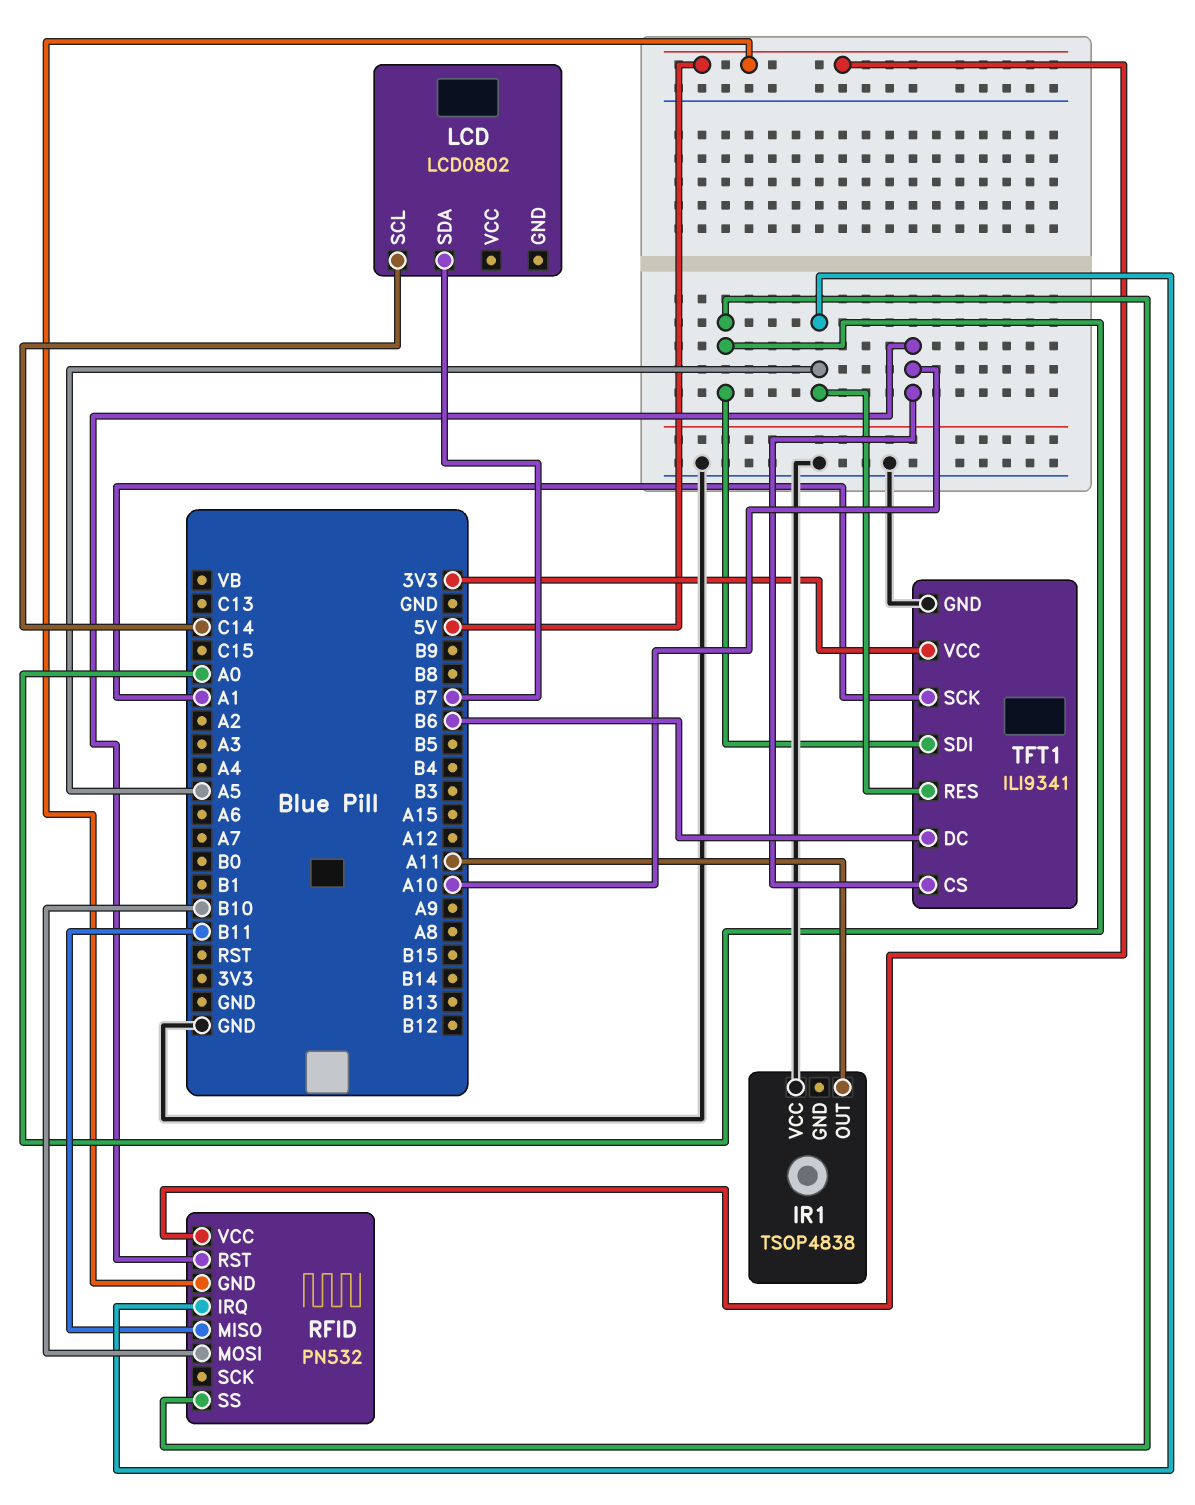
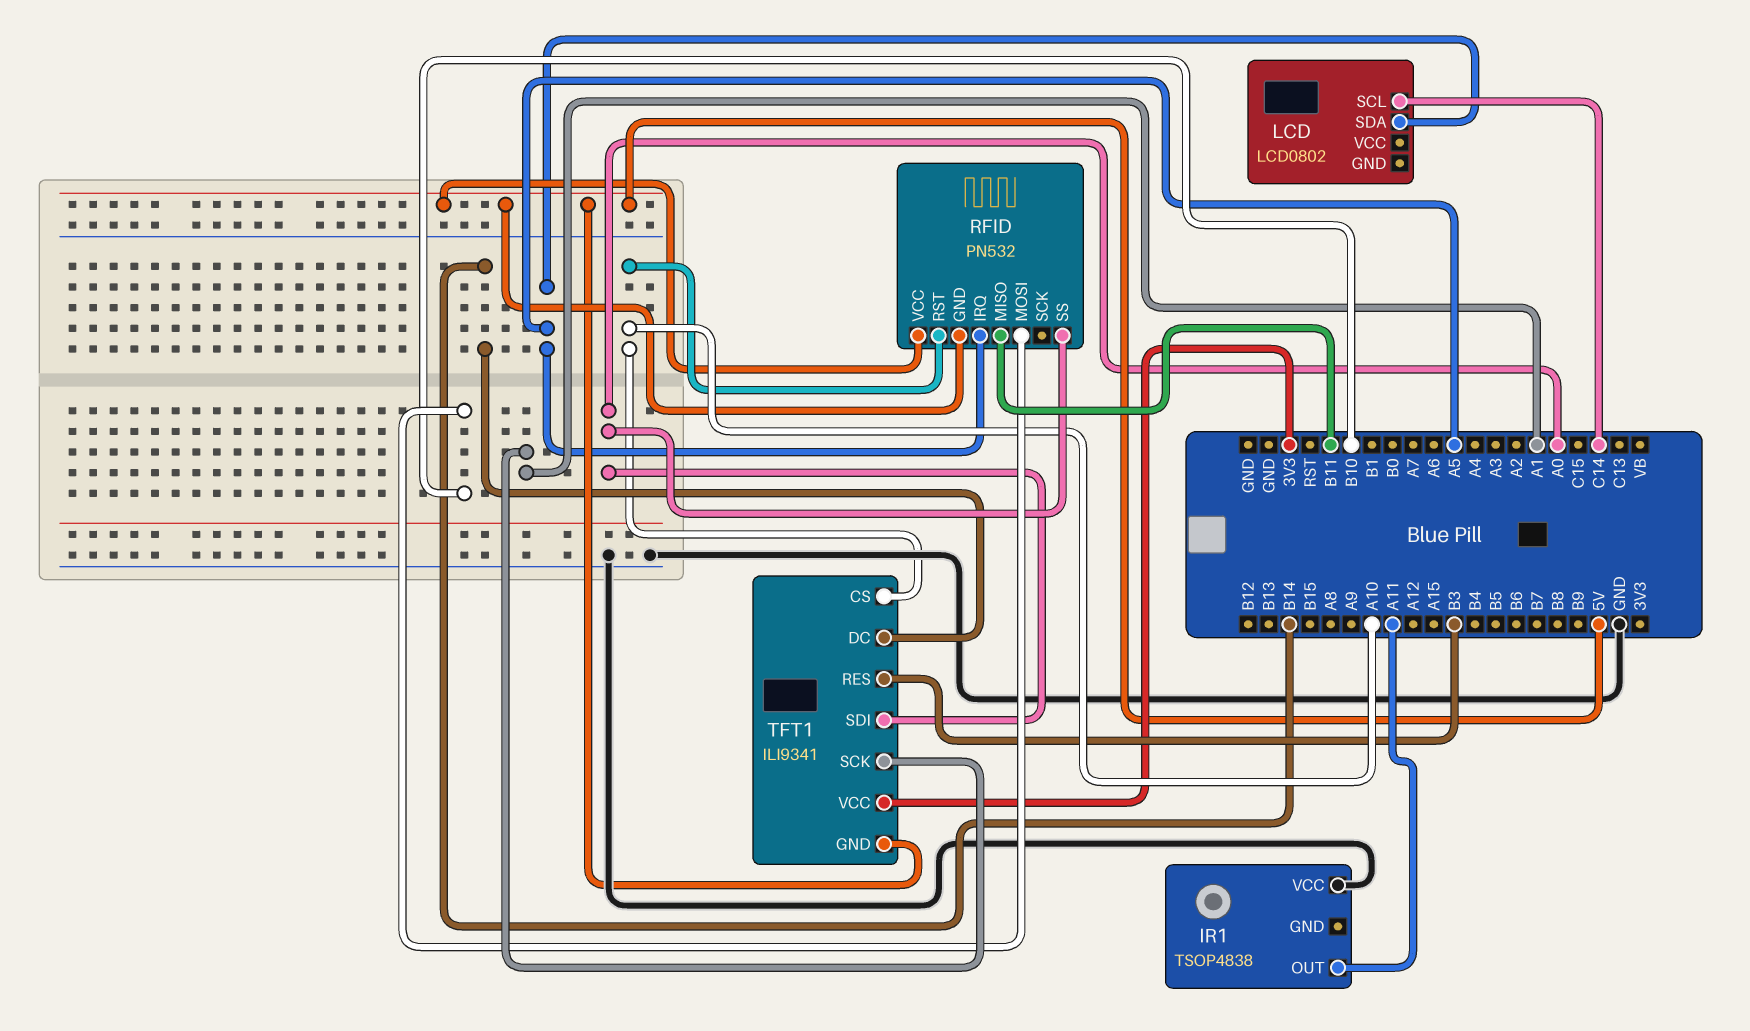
LCD pin SDA: B7 -> A5
TFT1 pin DC: B6 -> B14
TFT1 pin GND: GND -> 5V
TFT1 pin RES: A5 -> B3

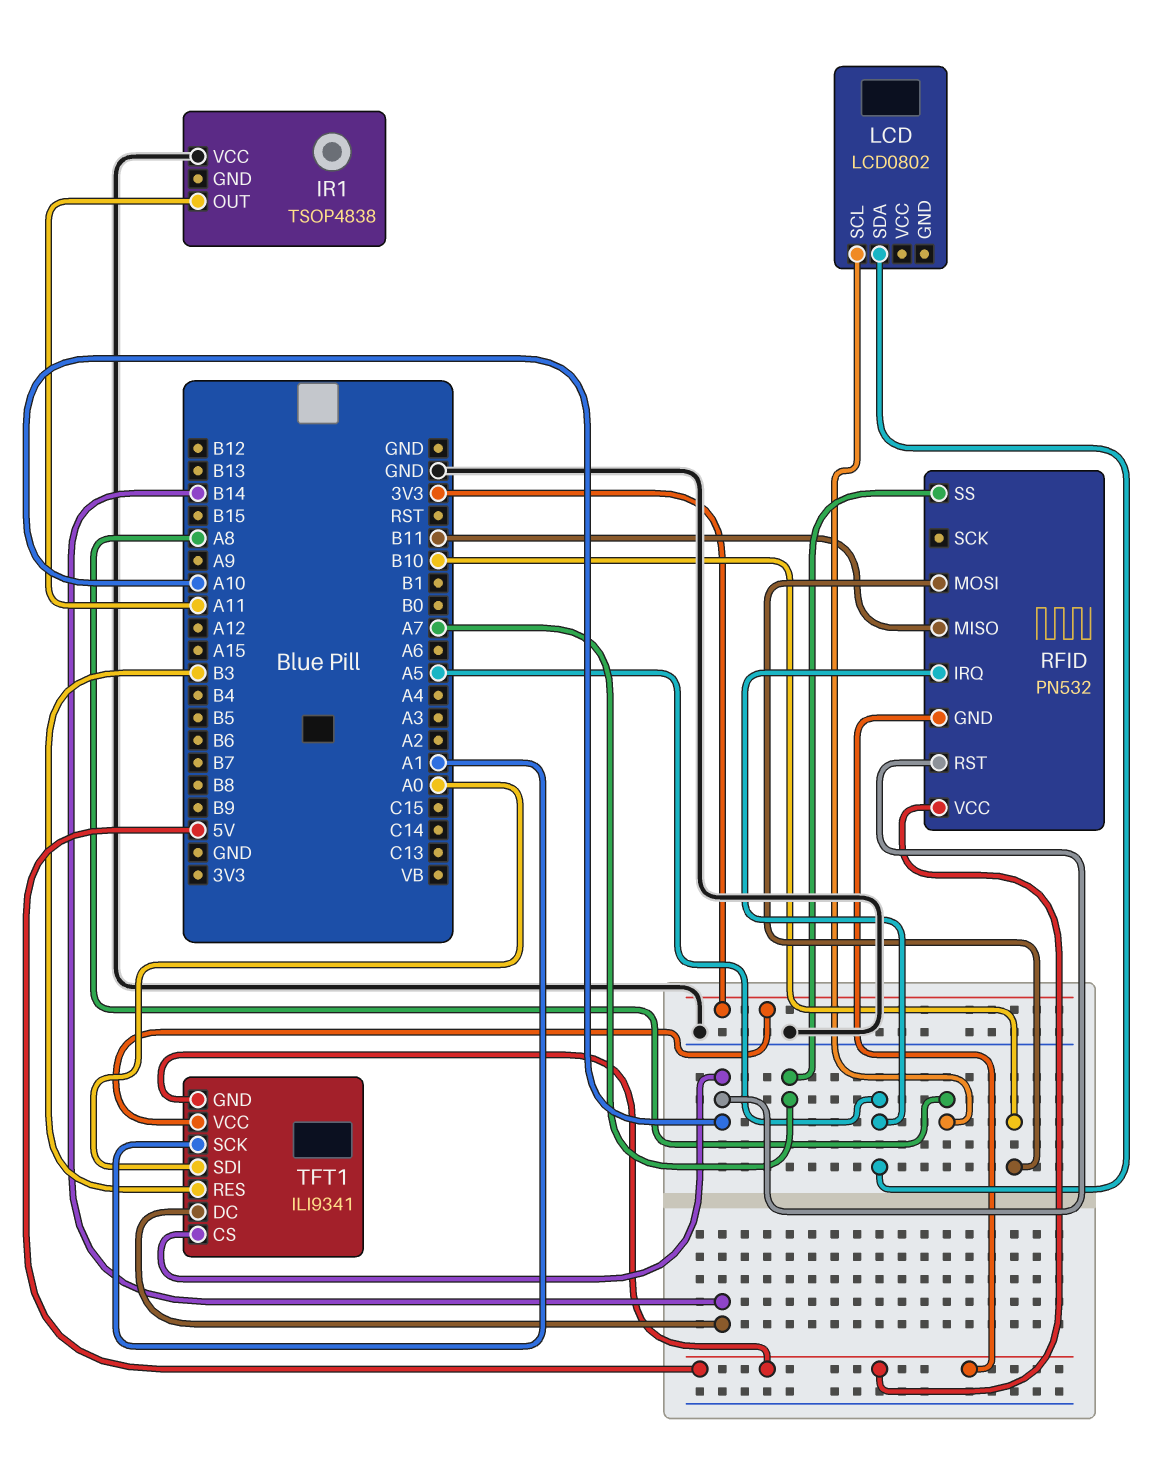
LCD pin SCL: C14 -> A8
RFID pin SS: A0 -> A7

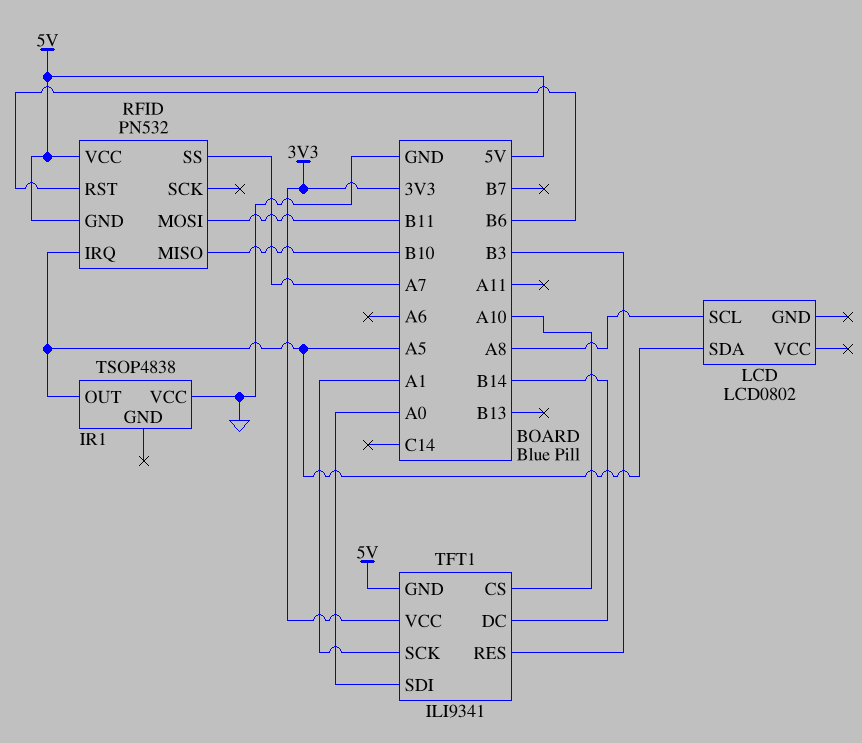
IR1 pin OUT: A11 -> A5
RFID pin MISO: B11 -> B10
RFID pin MOSI: B10 -> B11
RFID pin RST: A10 -> B6

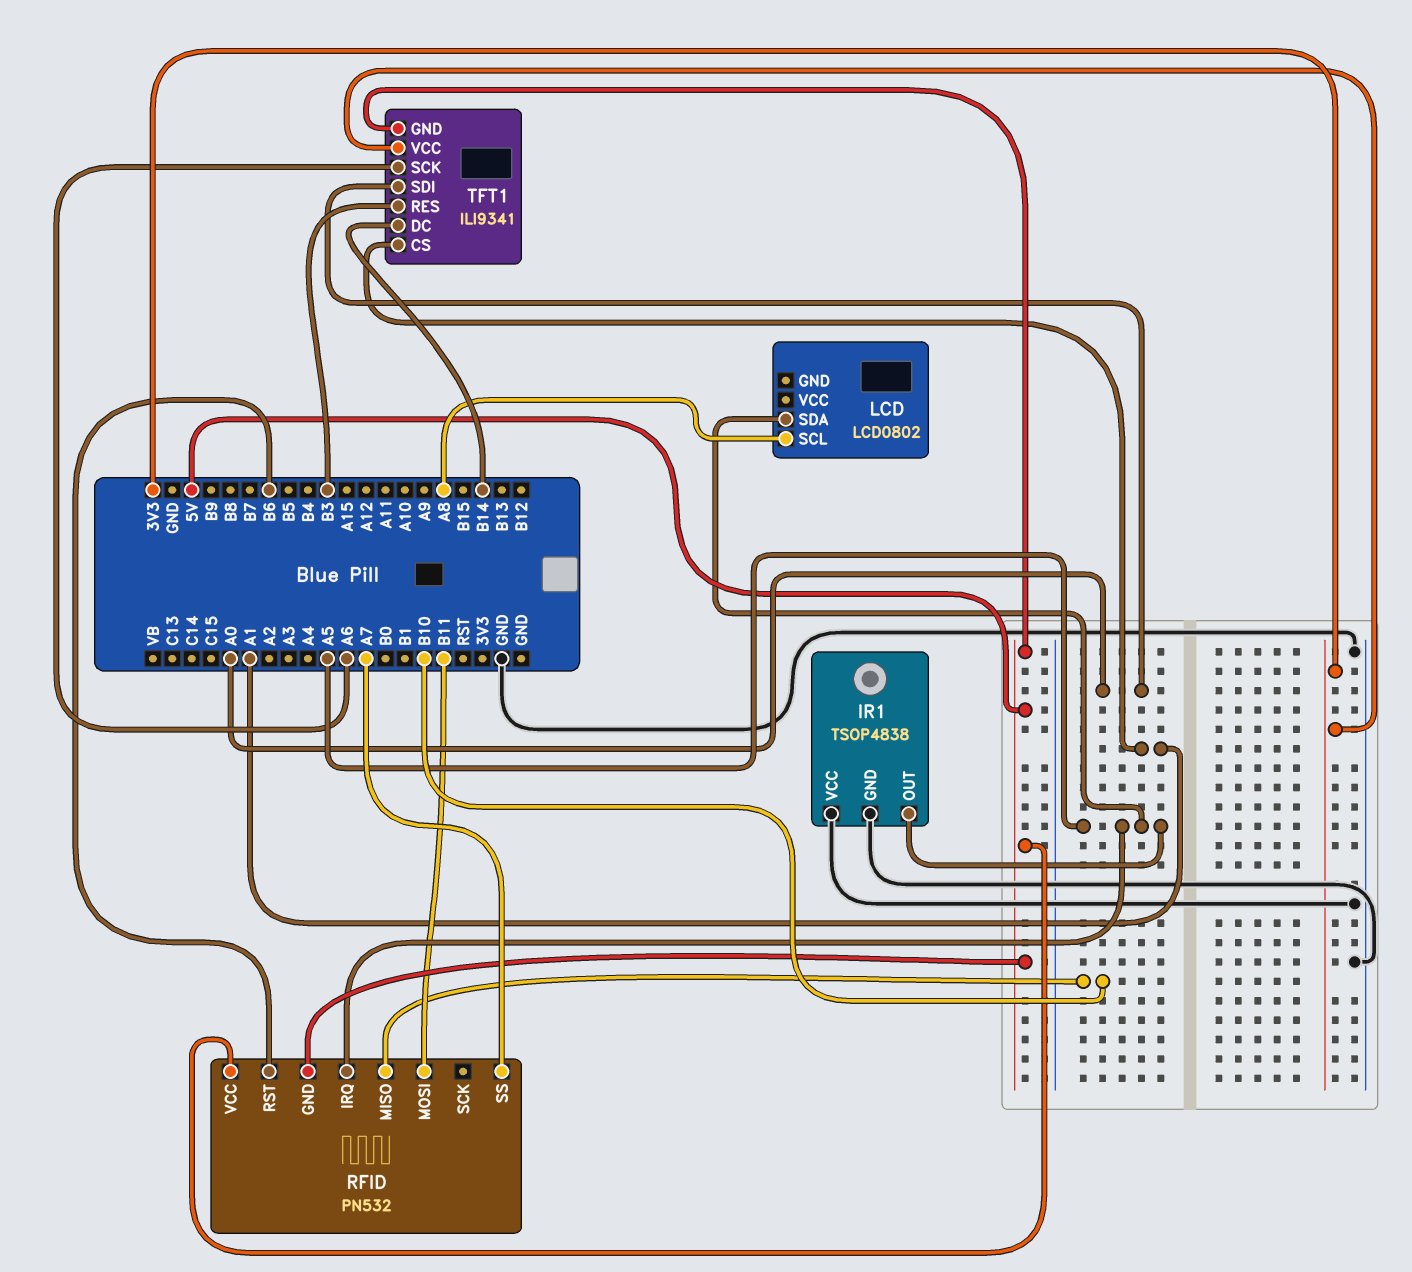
IR1 pin GND: none -> GND
TFT1 pin CS: A10 -> A1
TFT1 pin SCK: A1 -> A6

